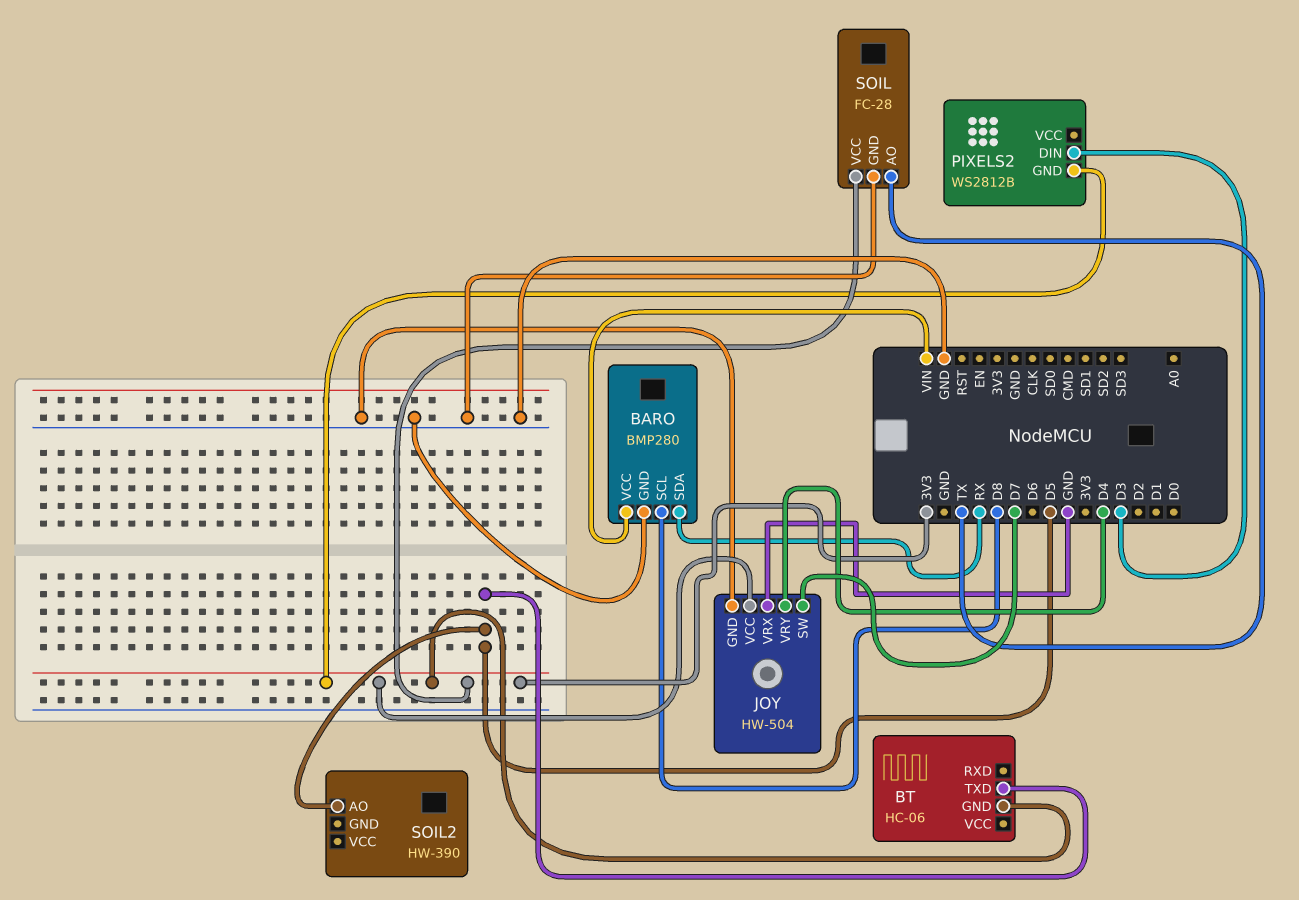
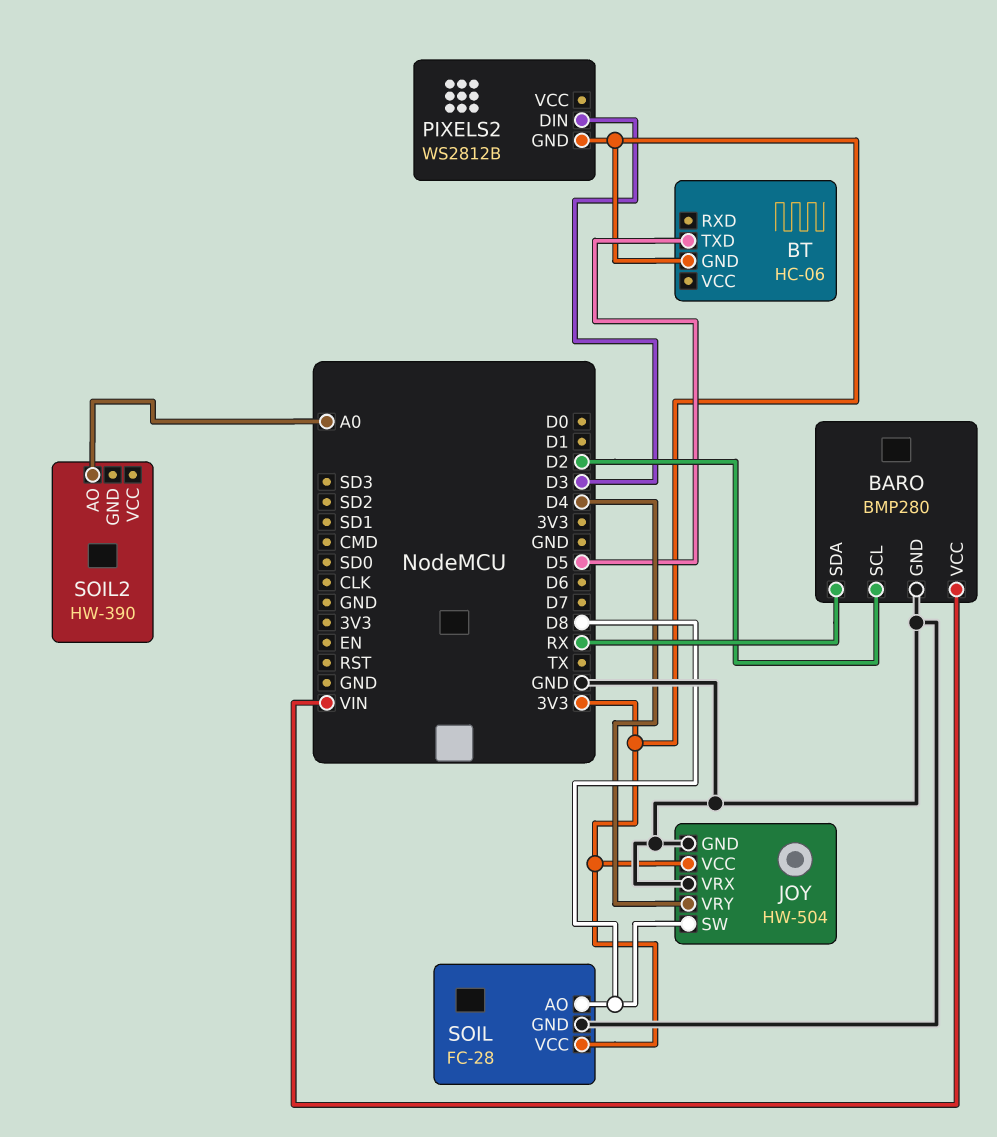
BARO pin SCL: D8 -> D2
JOY pin SW: D7 -> D8
SOIL pin AO: TX -> D8
SOIL2 pin AO: D5 -> A0

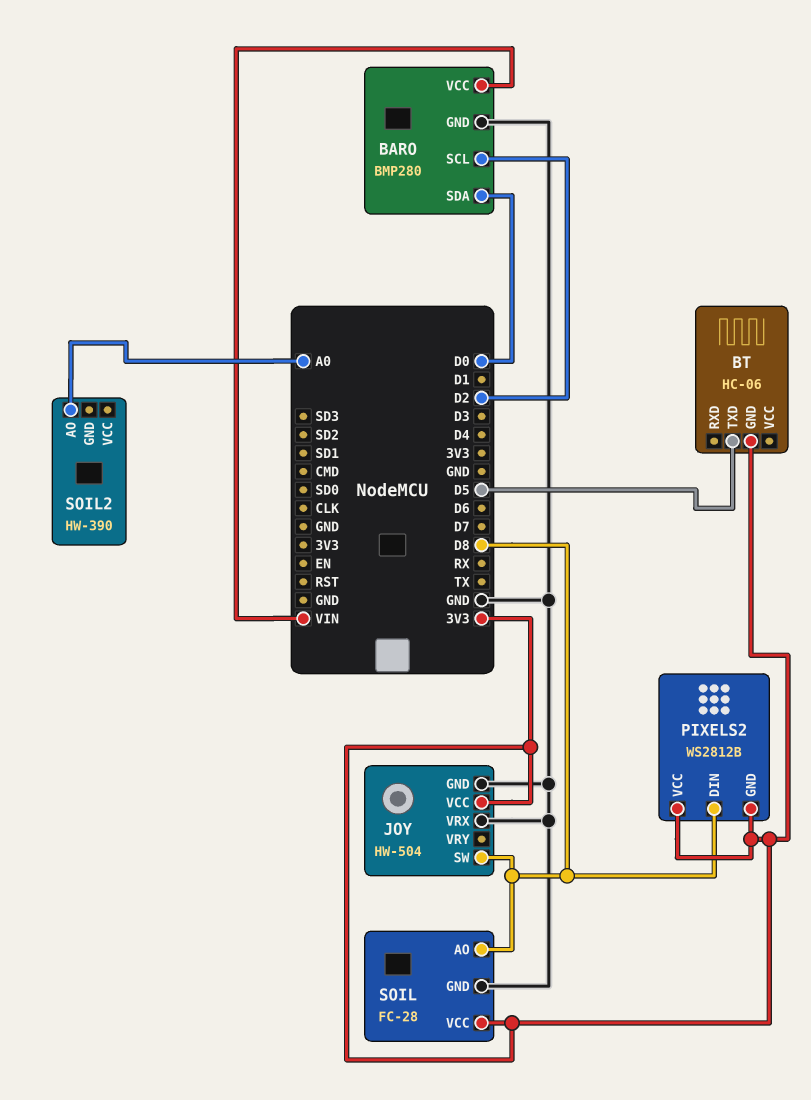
BARO pin SDA: RX -> D0
JOY pin VRY: D4 -> none
PIXELS2 pin DIN: D3 -> D8
PIXELS2 pin VCC: none -> 3V3

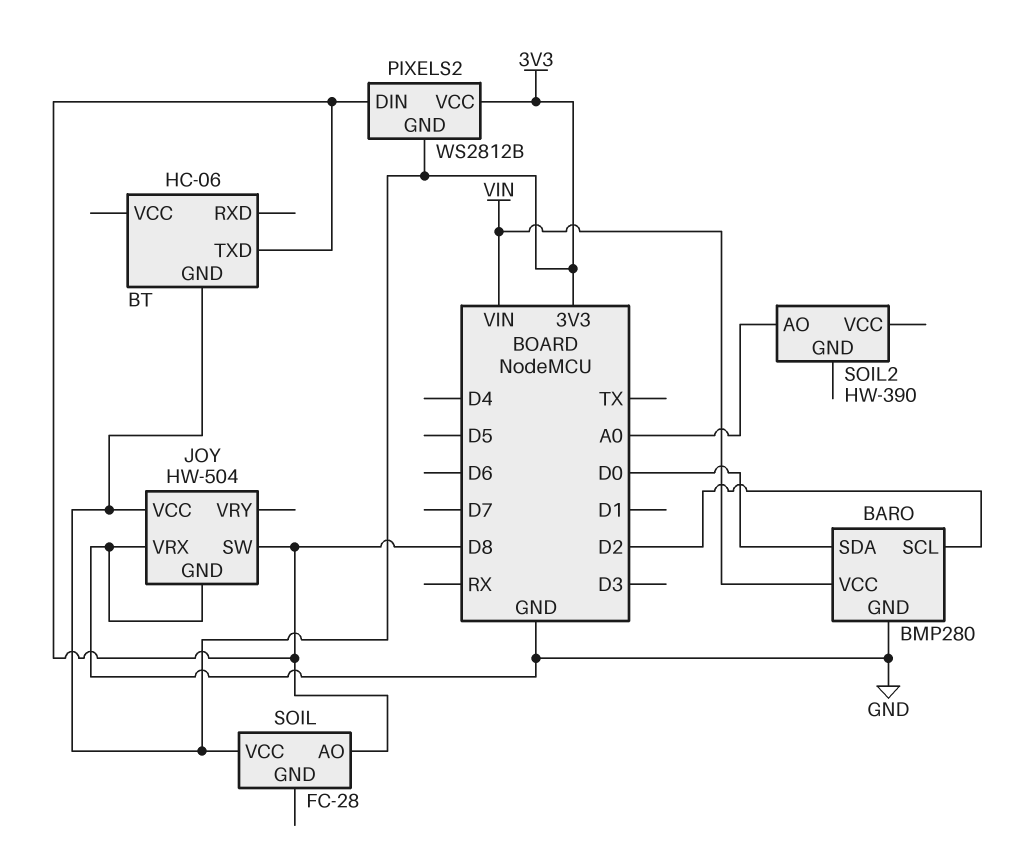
BT pin TXD: D5 -> D8
SOIL pin GND: GND -> none

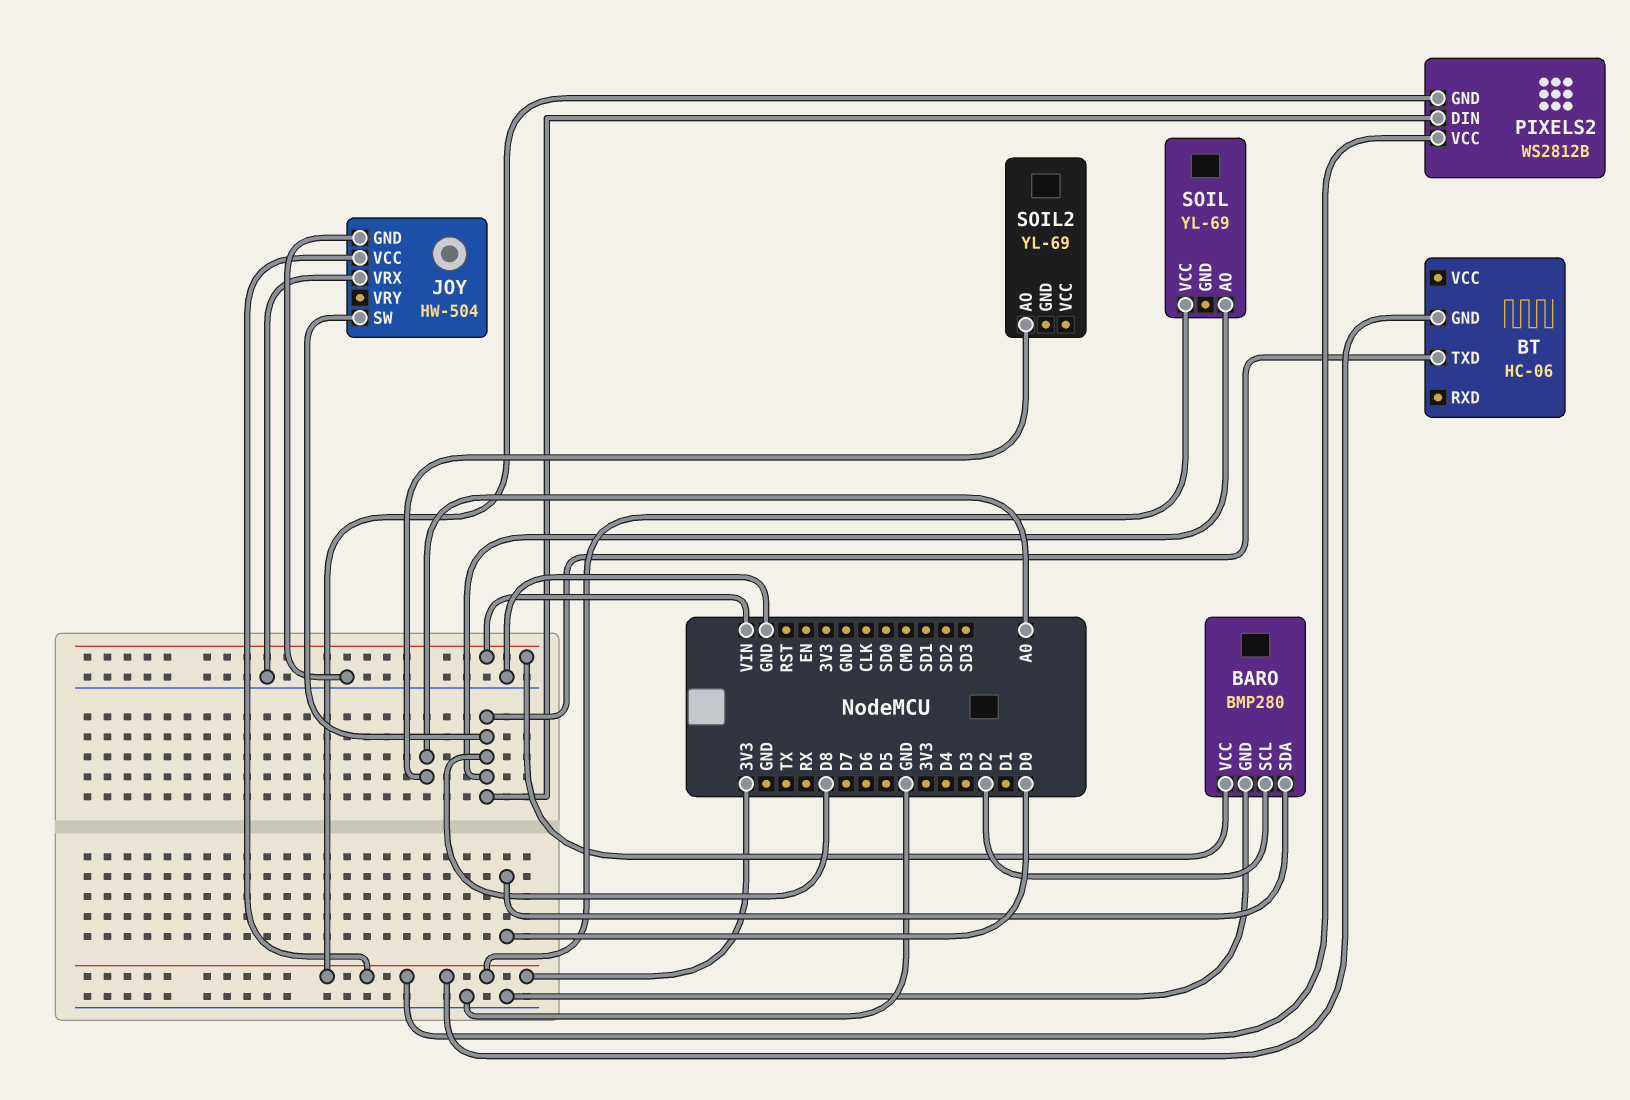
SOIL: FC-28 -> YL-69
SOIL2: HW-390 -> YL-69

